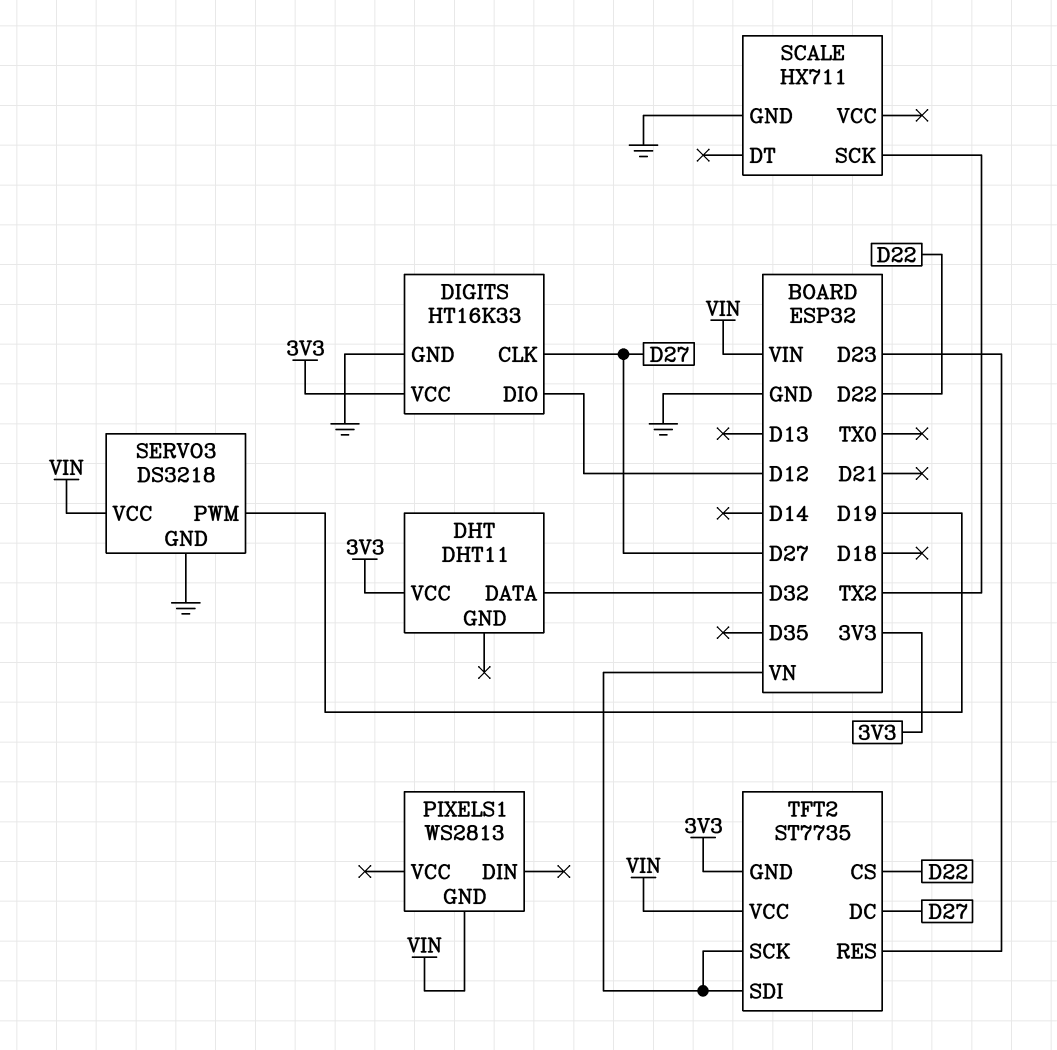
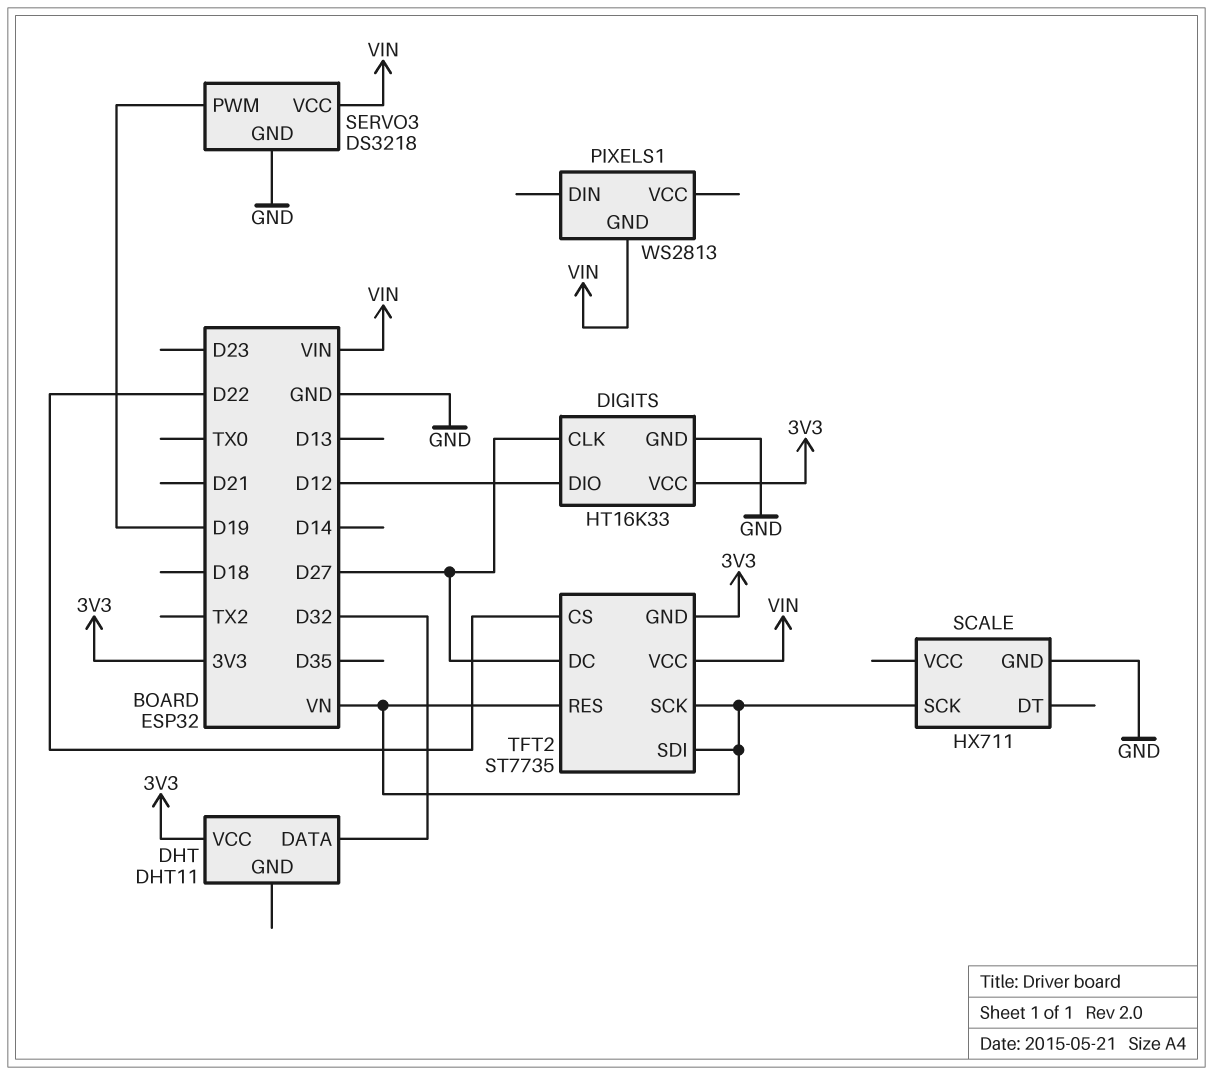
SCALE pin SCK: TX2 -> VN
TFT2 pin RES: D23 -> VN

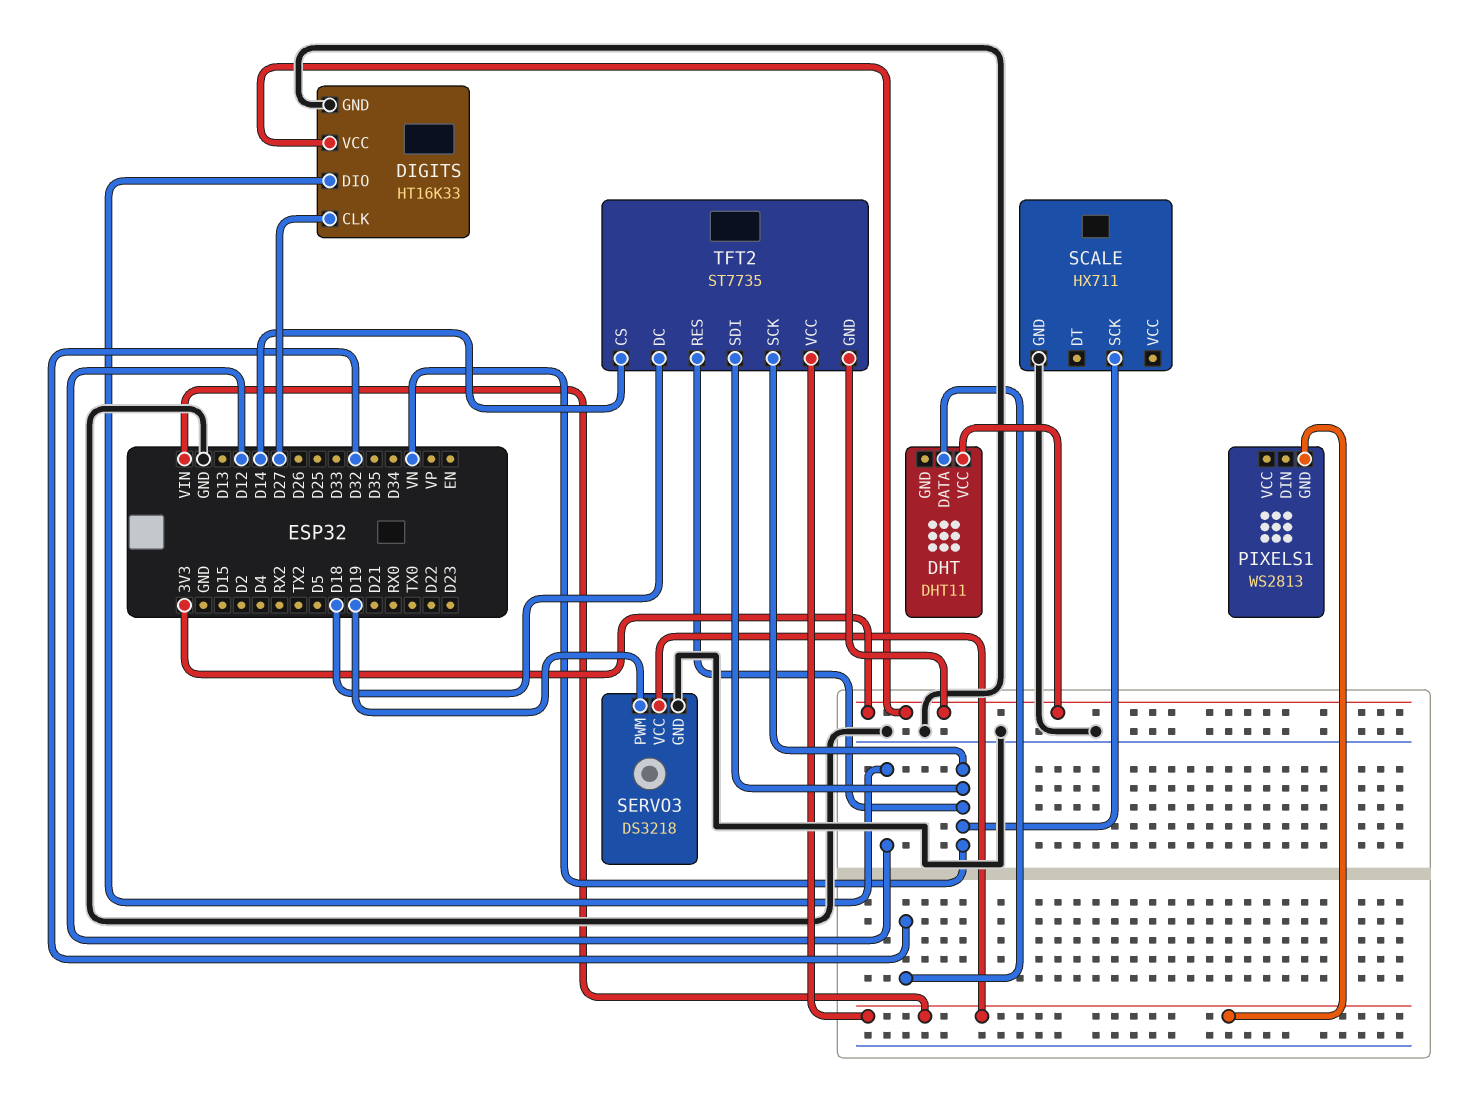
TFT2 pin CS: D22 -> D14
TFT2 pin DC: D27 -> D18

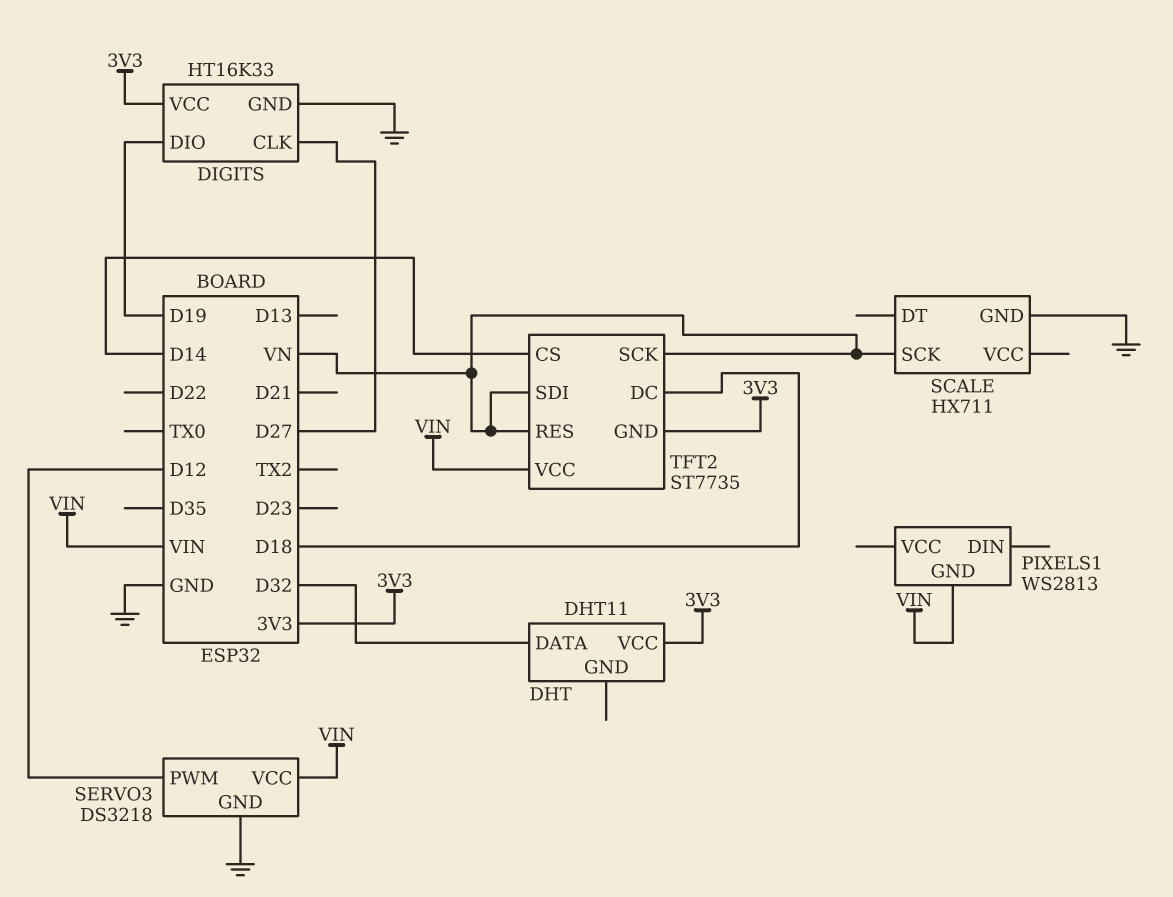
DIGITS pin DIO: D12 -> D19
SERVO3 pin PWM: D19 -> D12

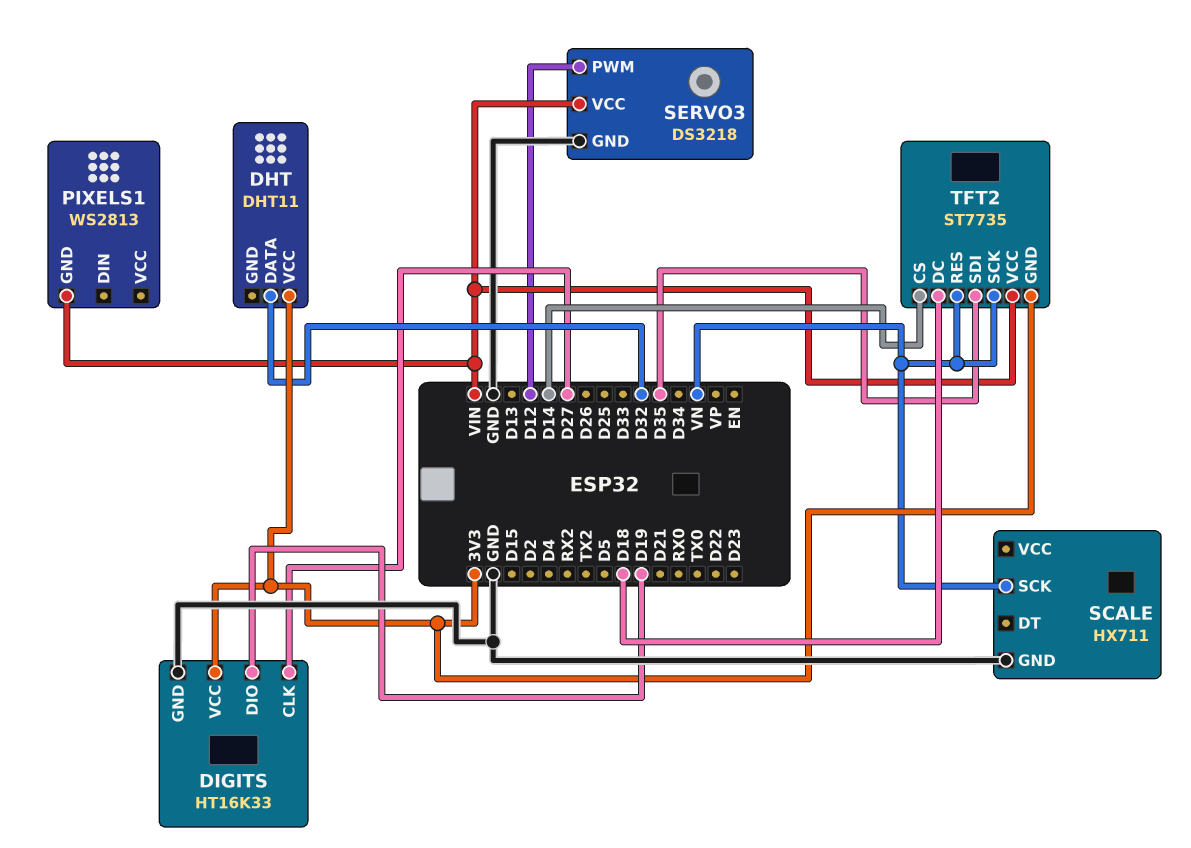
TFT2 pin SDI: VN -> D35

